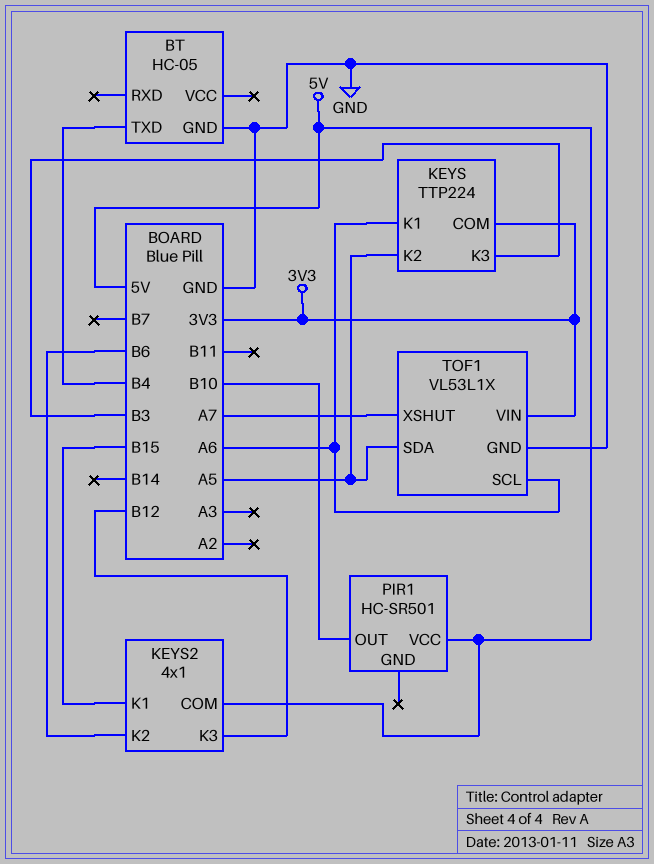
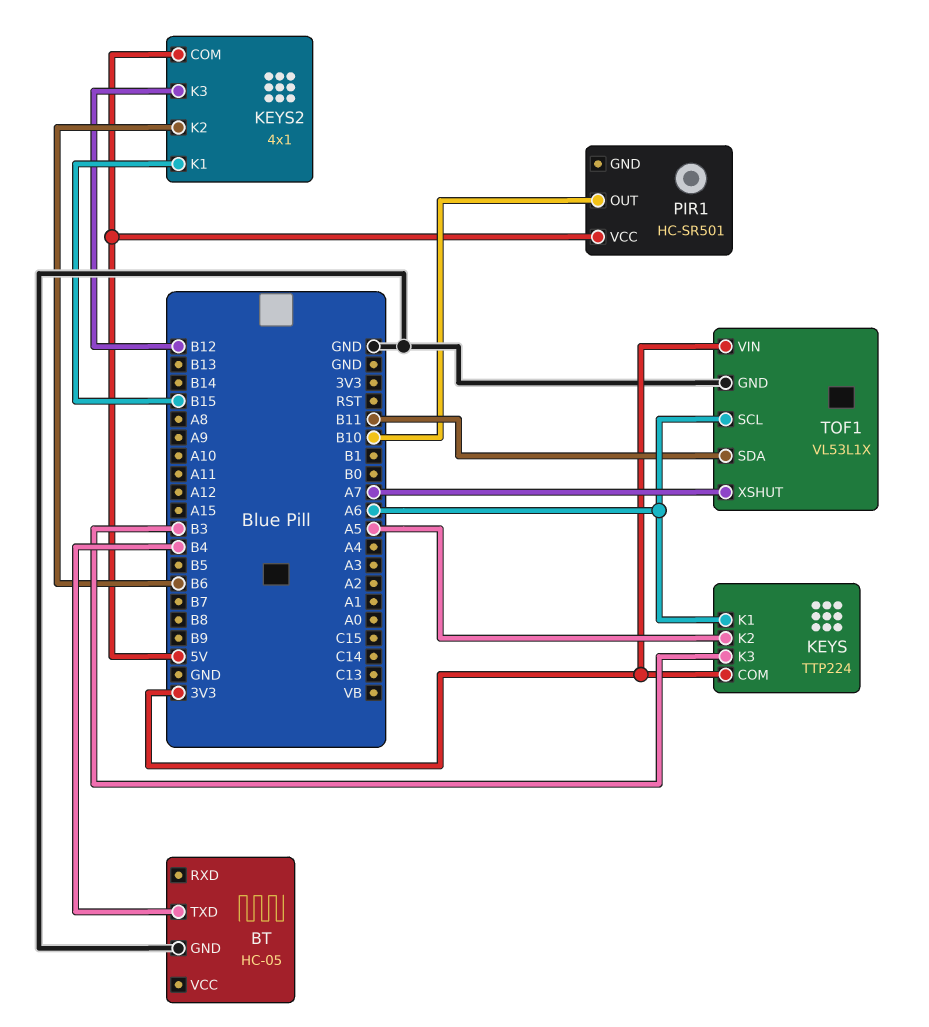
TOF1 pin SDA: A5 -> B11

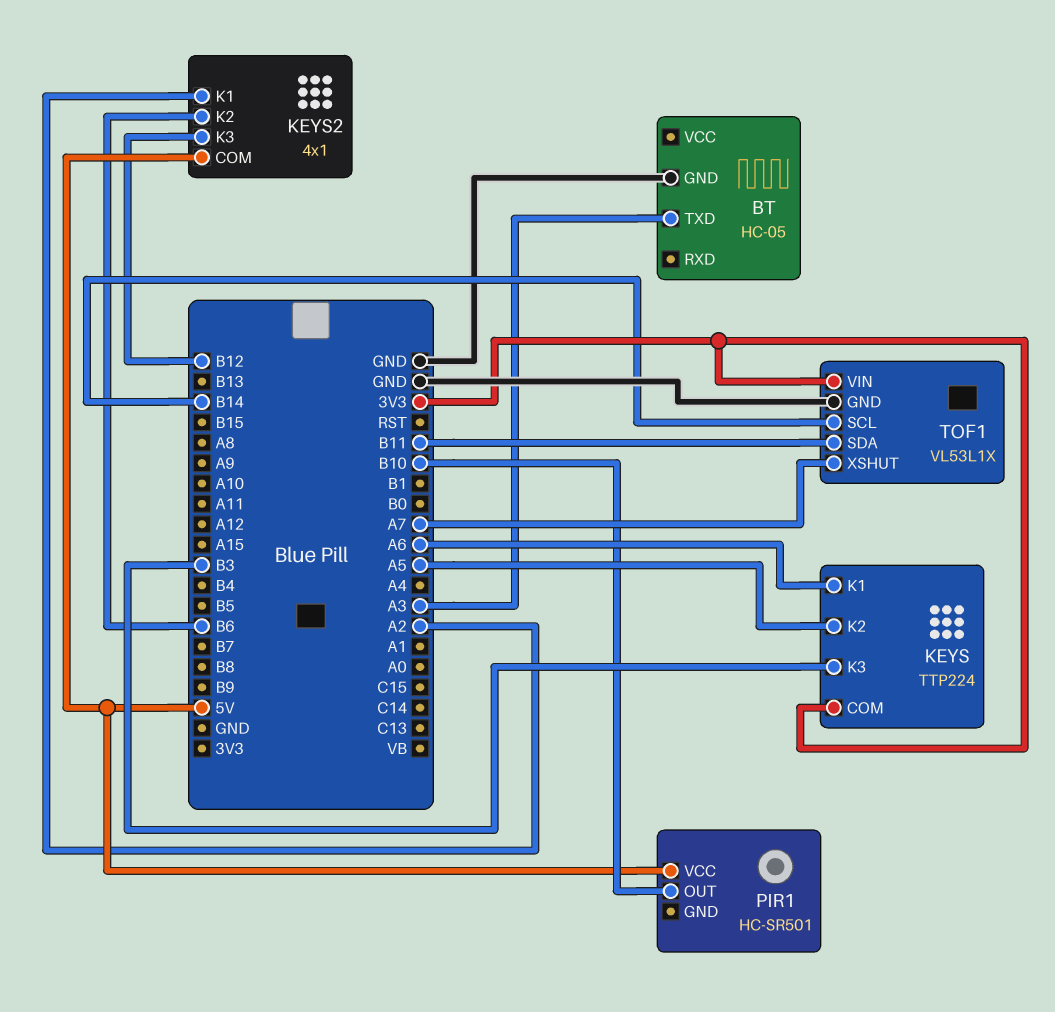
BT pin TXD: B4 -> A3
KEYS2 pin K1: B15 -> A2
TOF1 pin SCL: A6 -> B14

